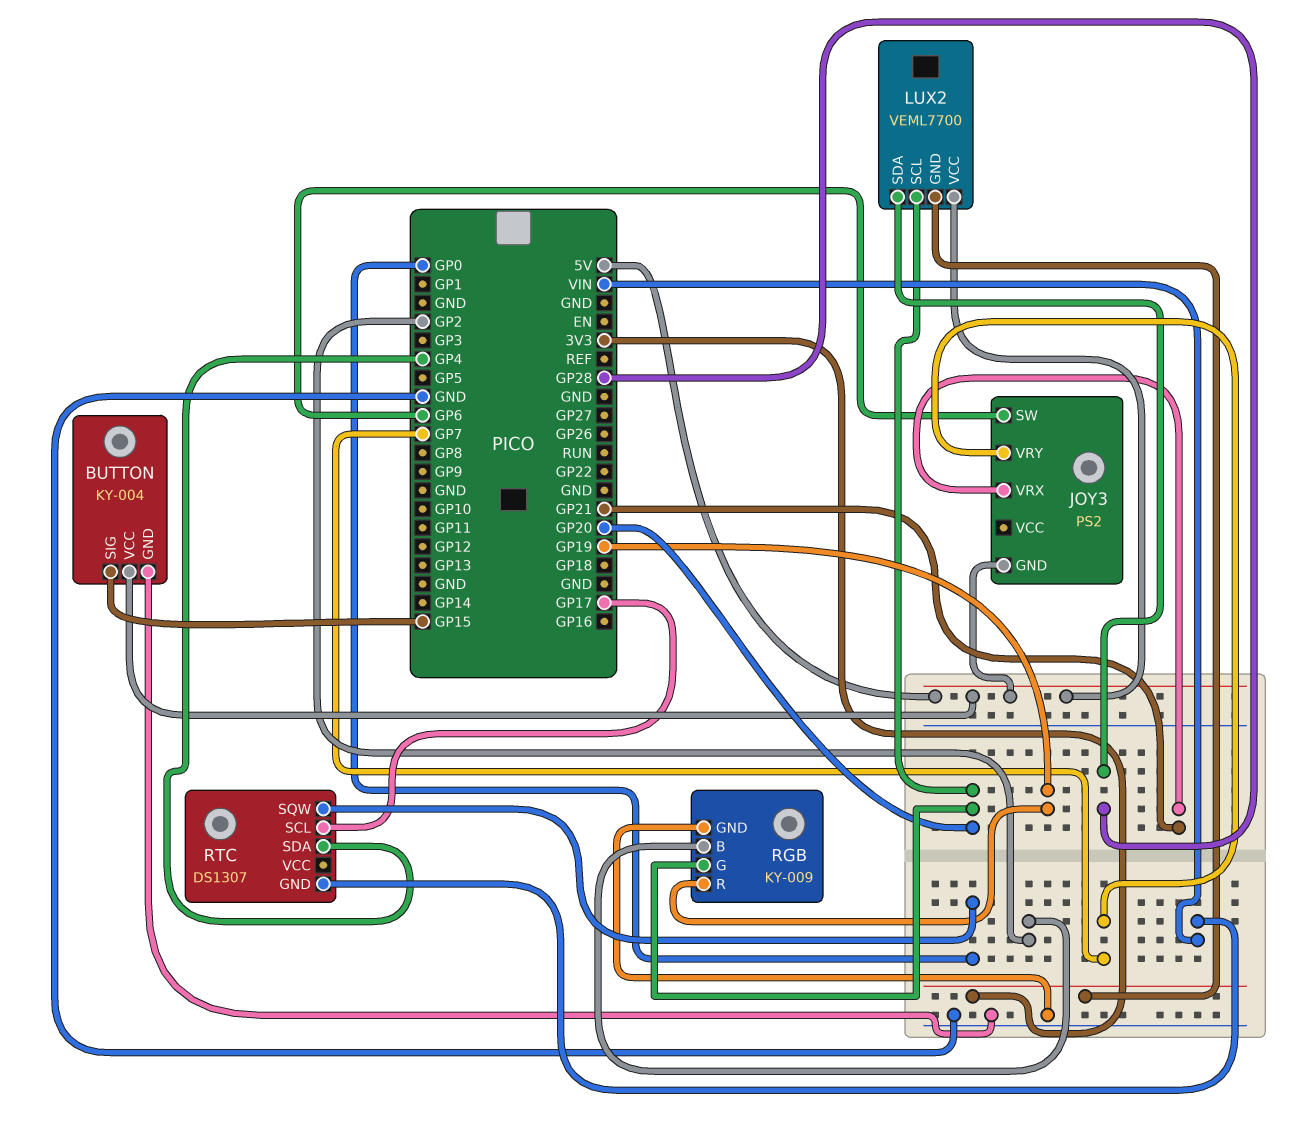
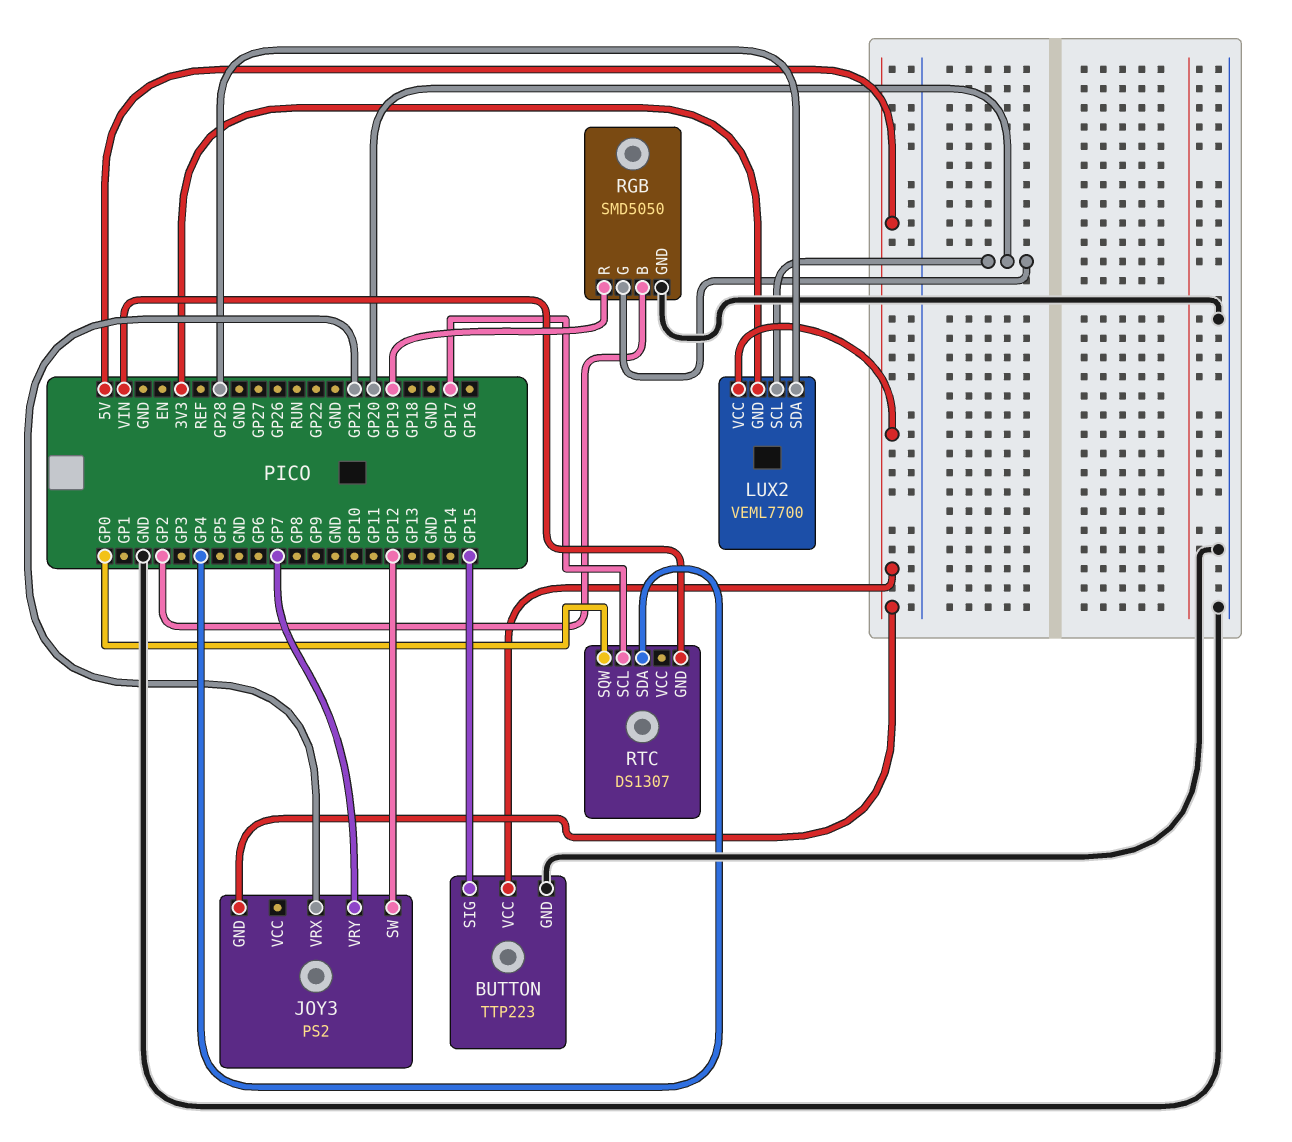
BUTTON: KY-004 -> TTP223
JOY3 pin SW: GP6 -> GP12
RGB: KY-009 -> SMD5050

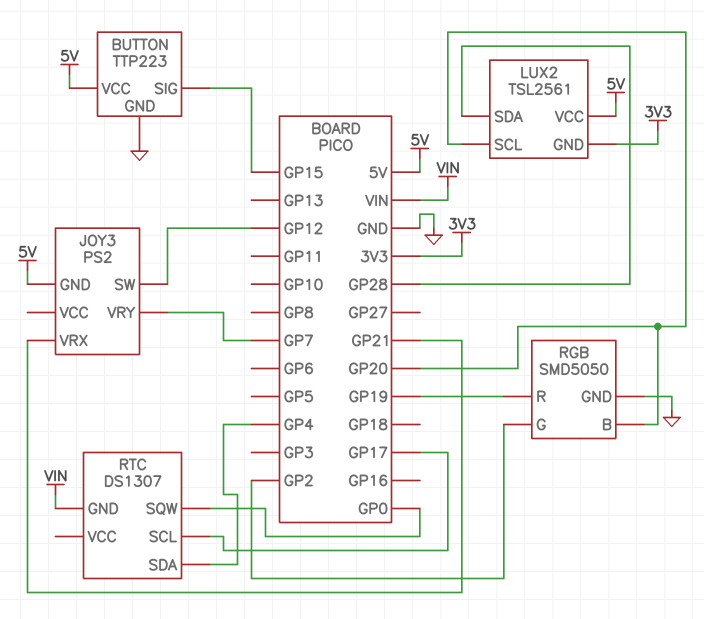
LUX2: VEML7700 -> TSL2561
RGB pin B: GP2 -> GP20
RGB pin G: GP20 -> GP2

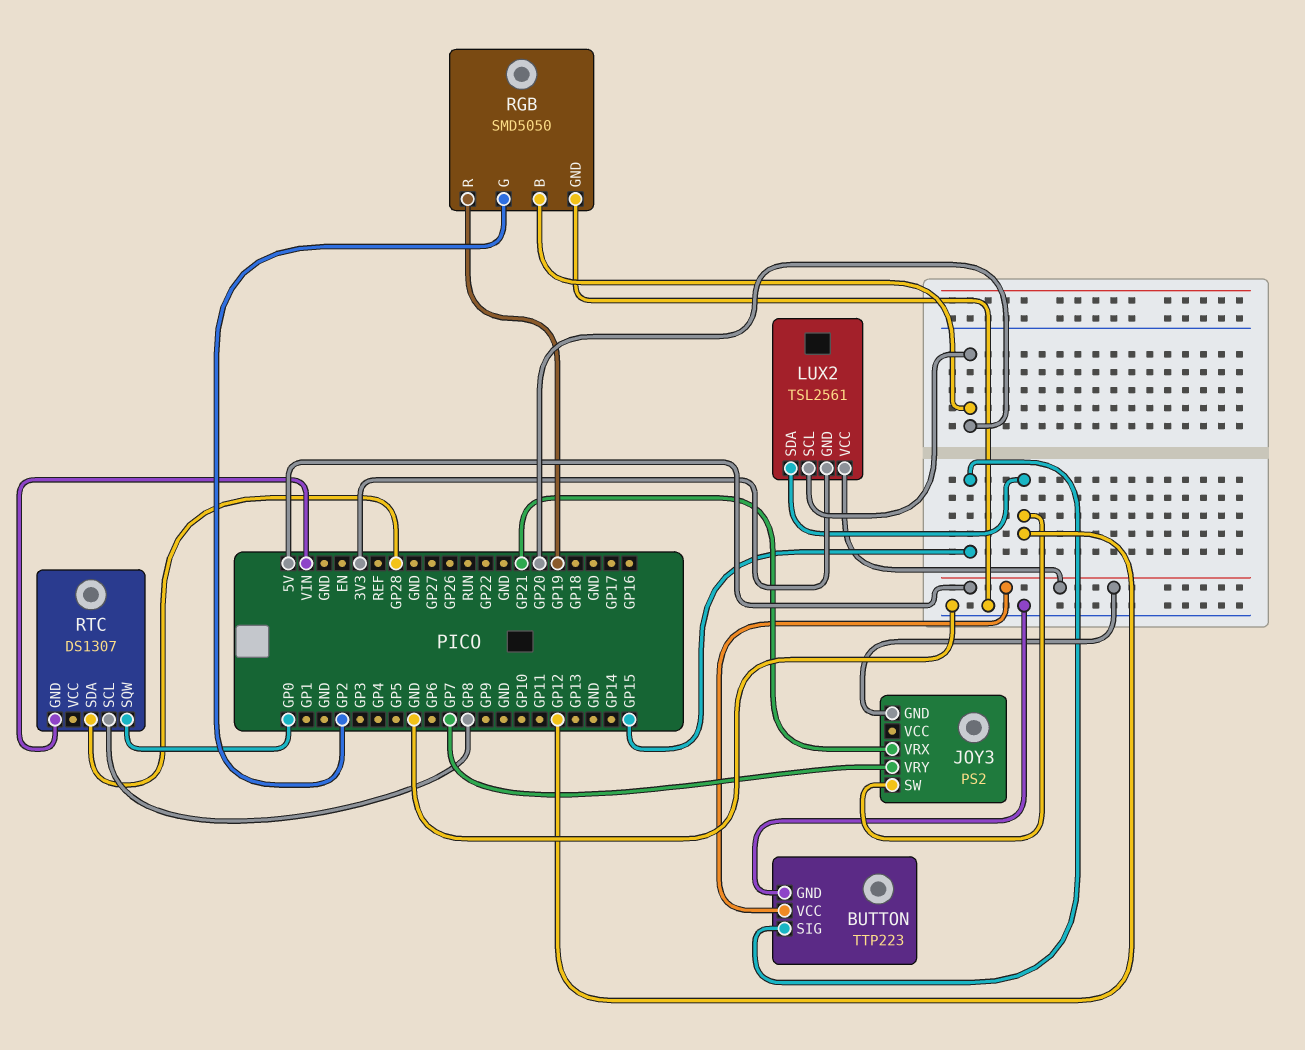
LUX2 pin SDA: GP28 -> GP12
RTC pin SCL: GP17 -> GP8
RTC pin SDA: GP4 -> GP28

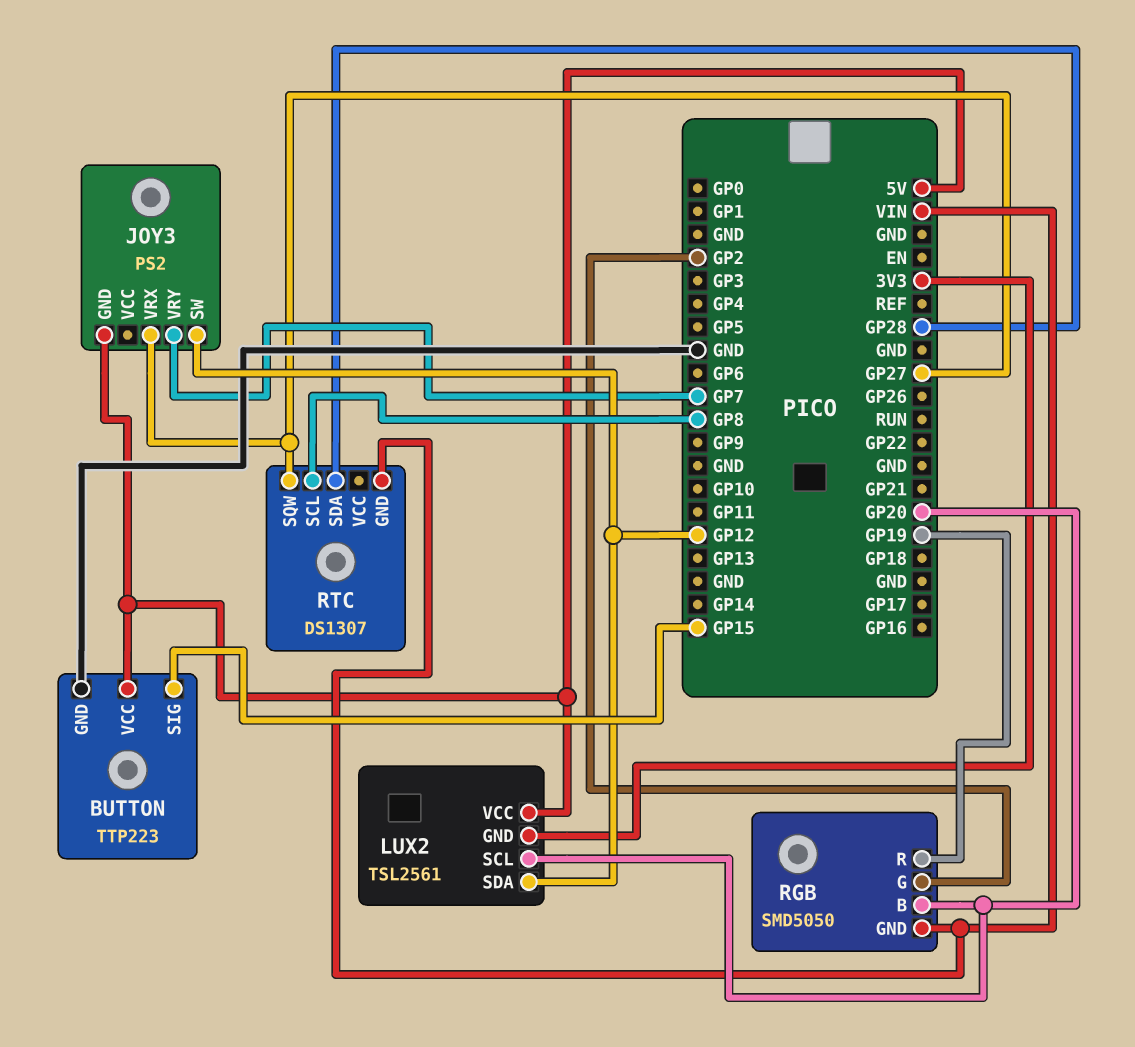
JOY3 pin VRX: GP21 -> GP27
RGB pin GND: GND -> VIN
RTC pin SQW: GP0 -> GP27

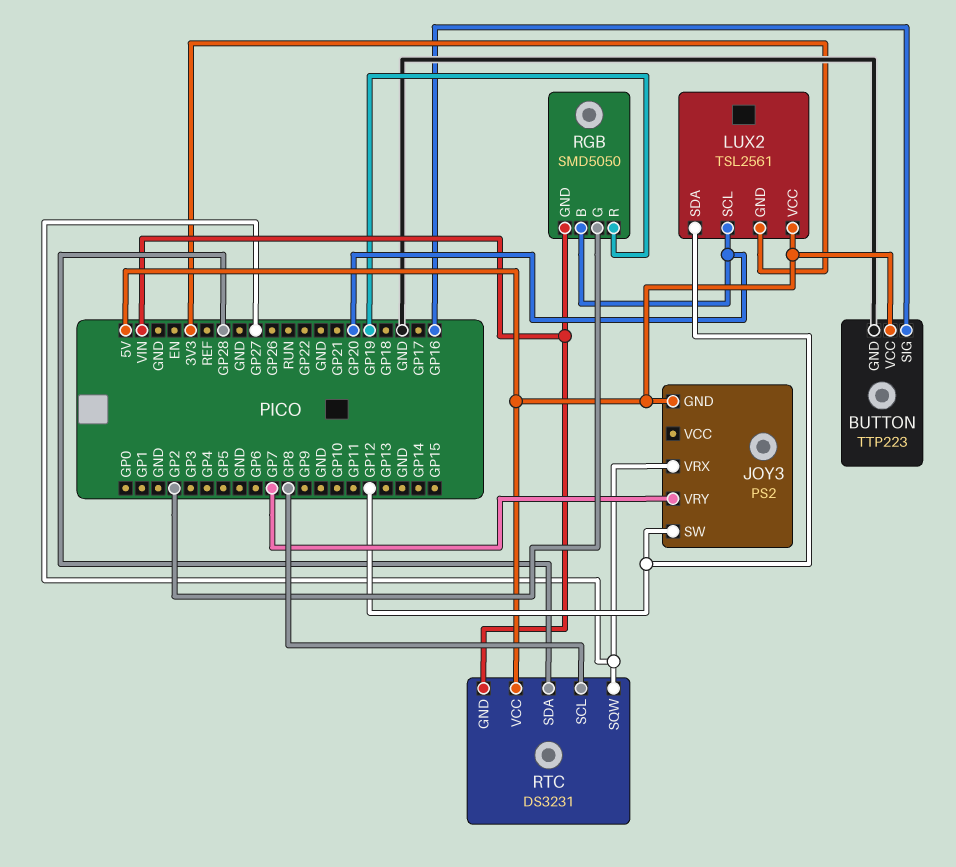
BUTTON pin SIG: GP15 -> GP16
RTC: DS1307 -> DS3231
RTC pin VCC: none -> 5V

